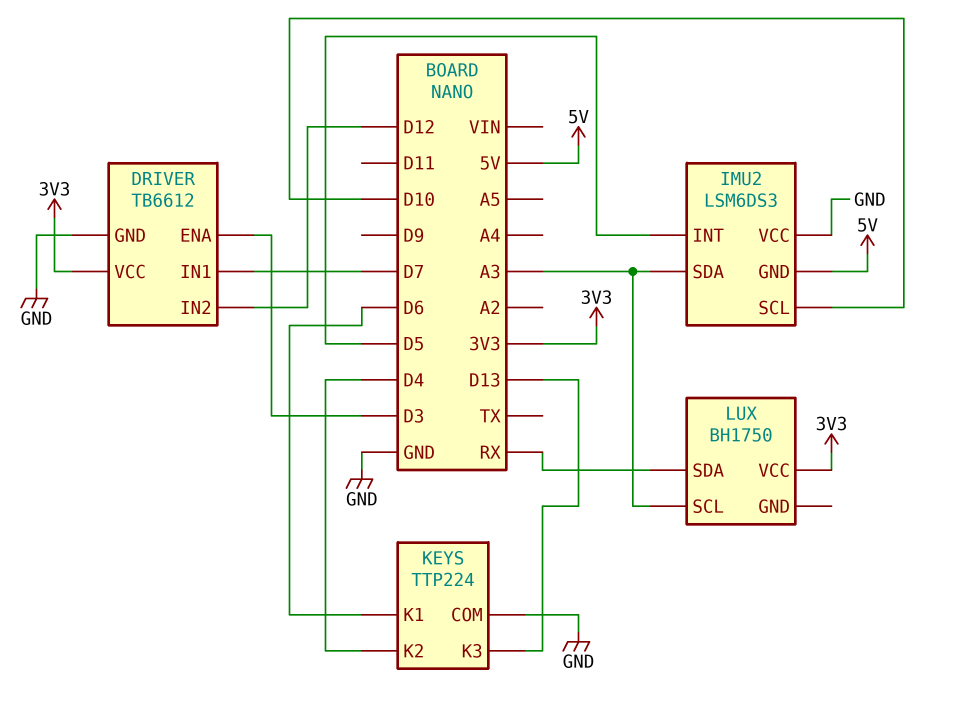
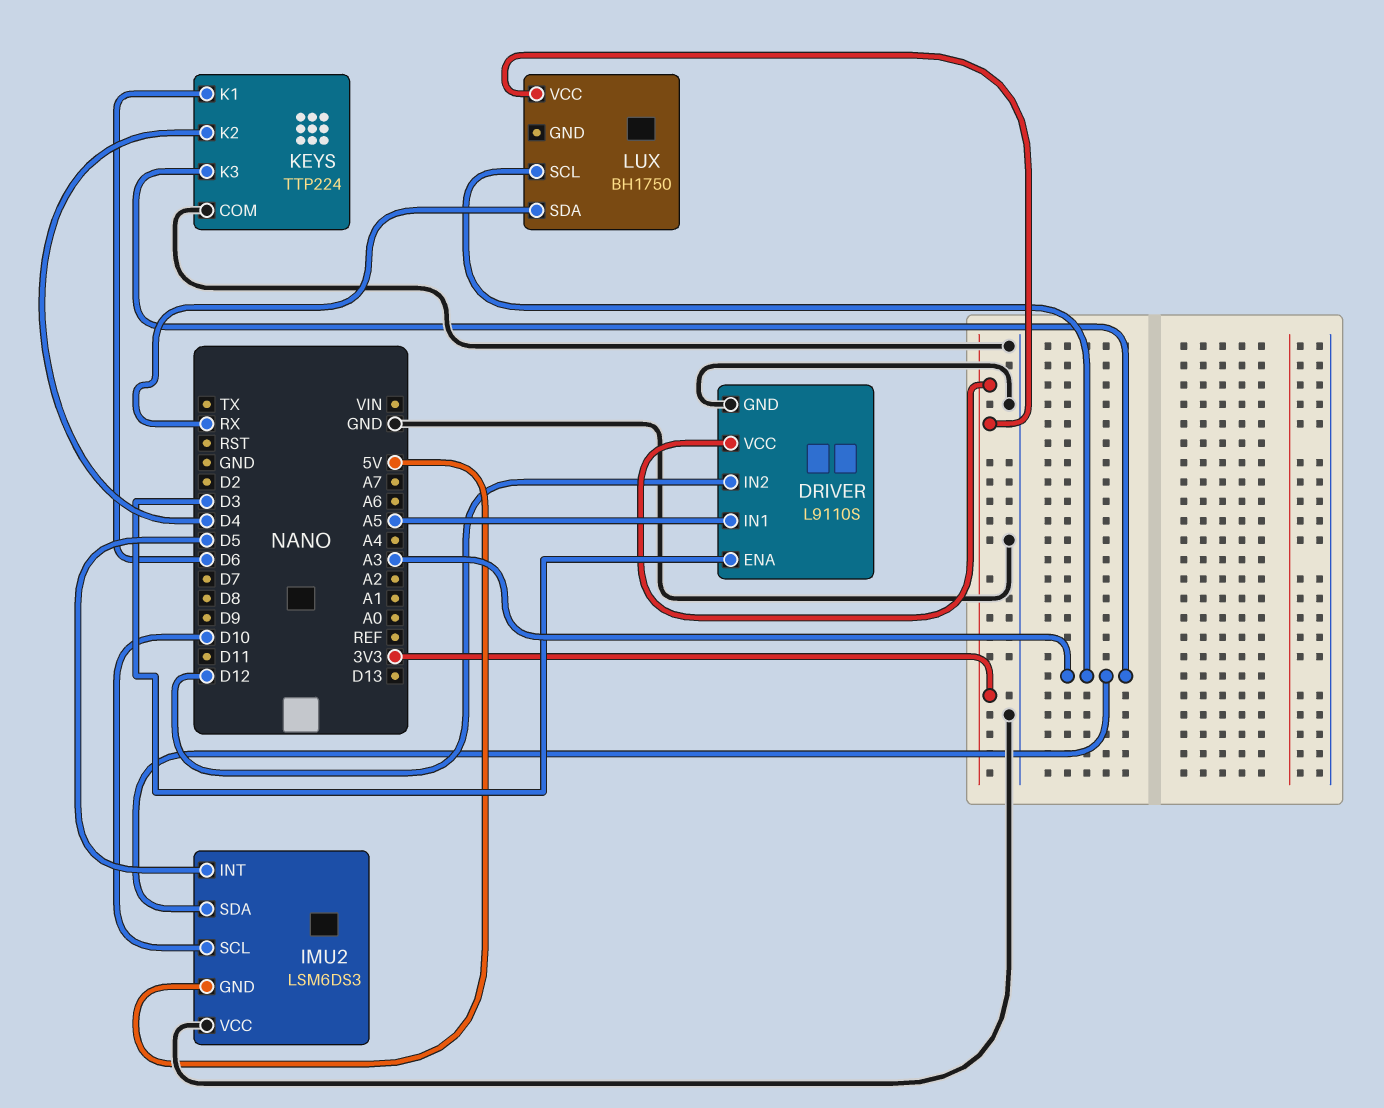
DRIVER: TB6612 -> L9110S
DRIVER pin IN1: D7 -> A5
KEYS pin K3: D13 -> A3

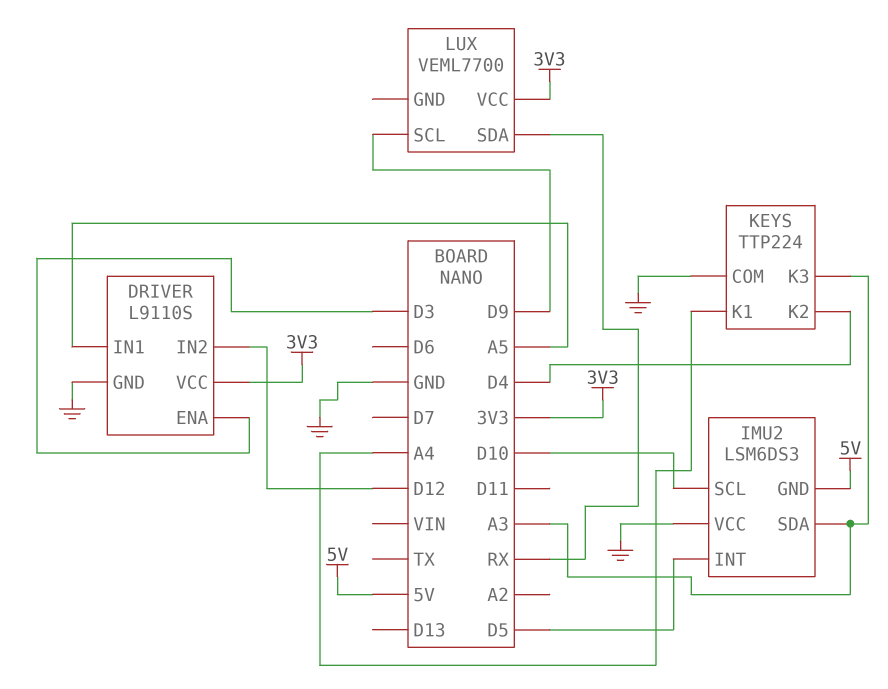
KEYS pin K1: D6 -> A4
LUX: BH1750 -> VEML7700
LUX pin SCL: A3 -> D9

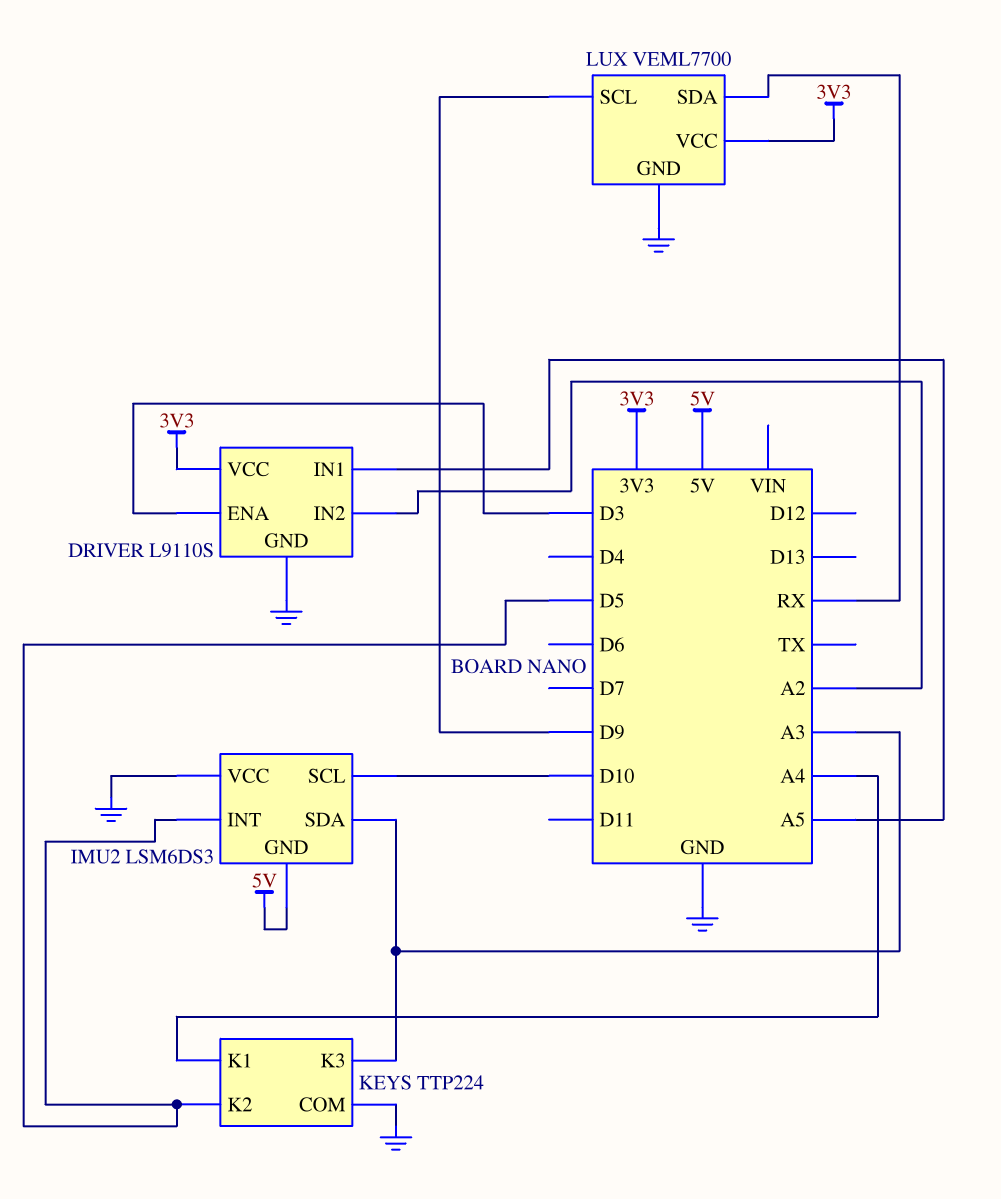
DRIVER pin IN2: D12 -> A2
KEYS pin K2: D4 -> D5
LUX pin GND: none -> GND

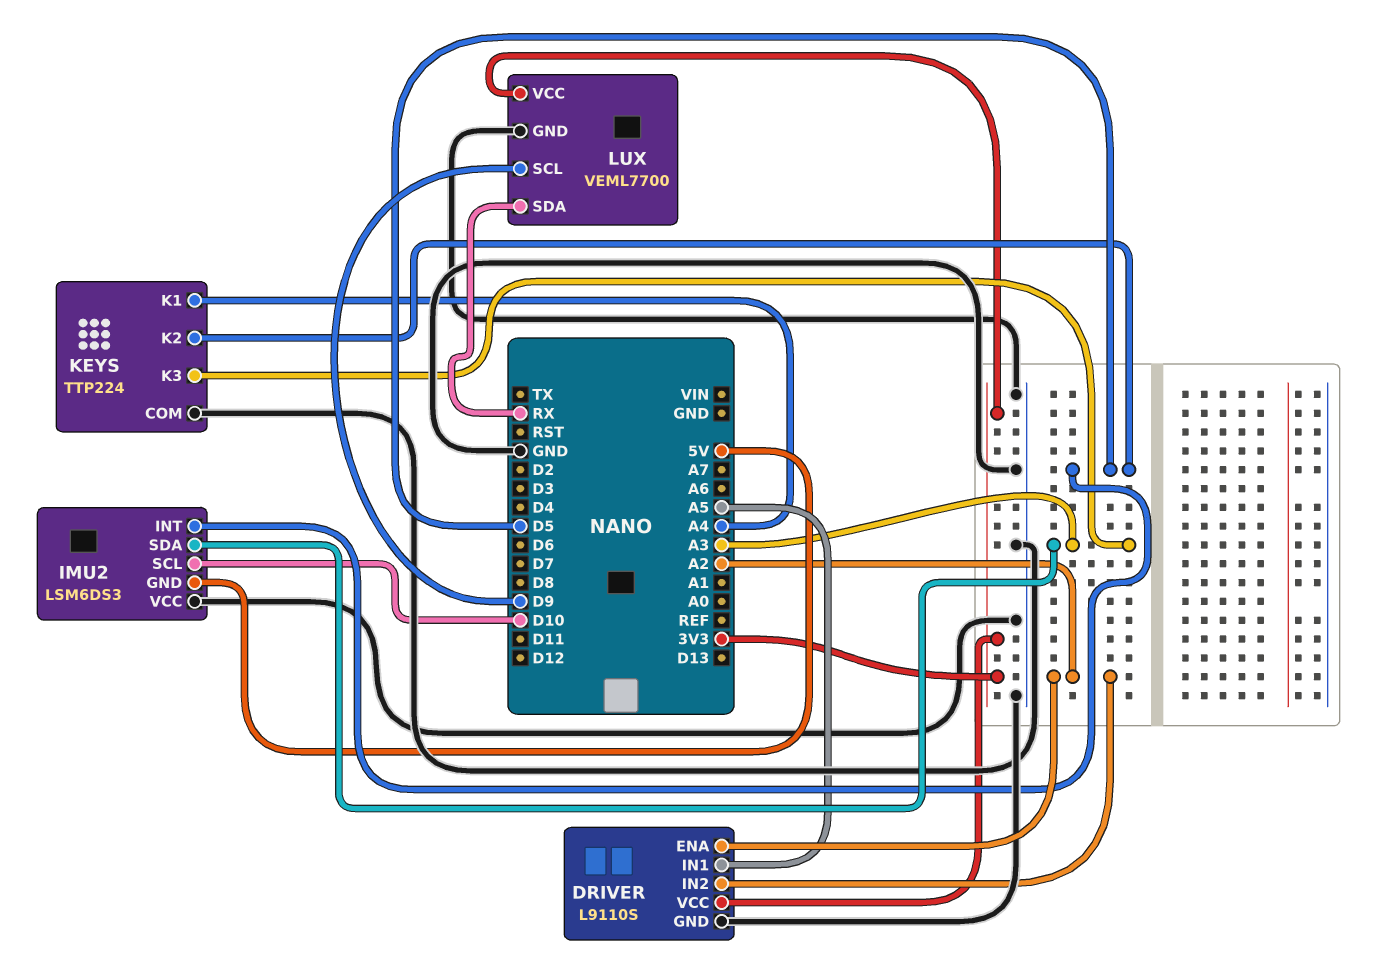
DRIVER pin ENA: D3 -> A2

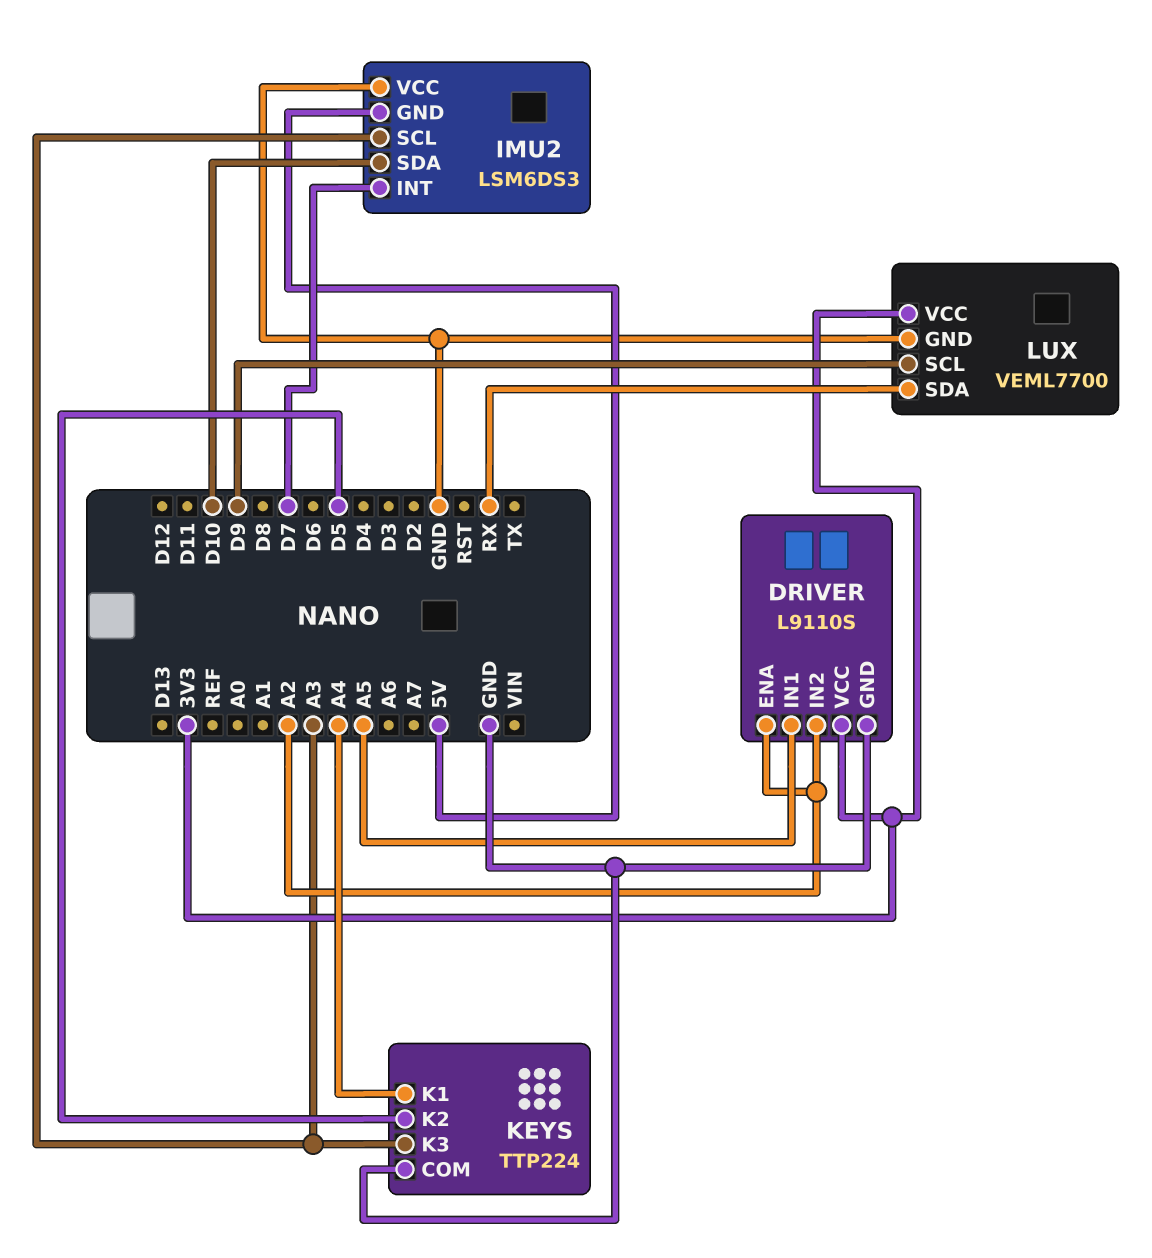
IMU2 pin INT: D5 -> D7
IMU2 pin SCL: D10 -> A3
IMU2 pin SDA: A3 -> D10

